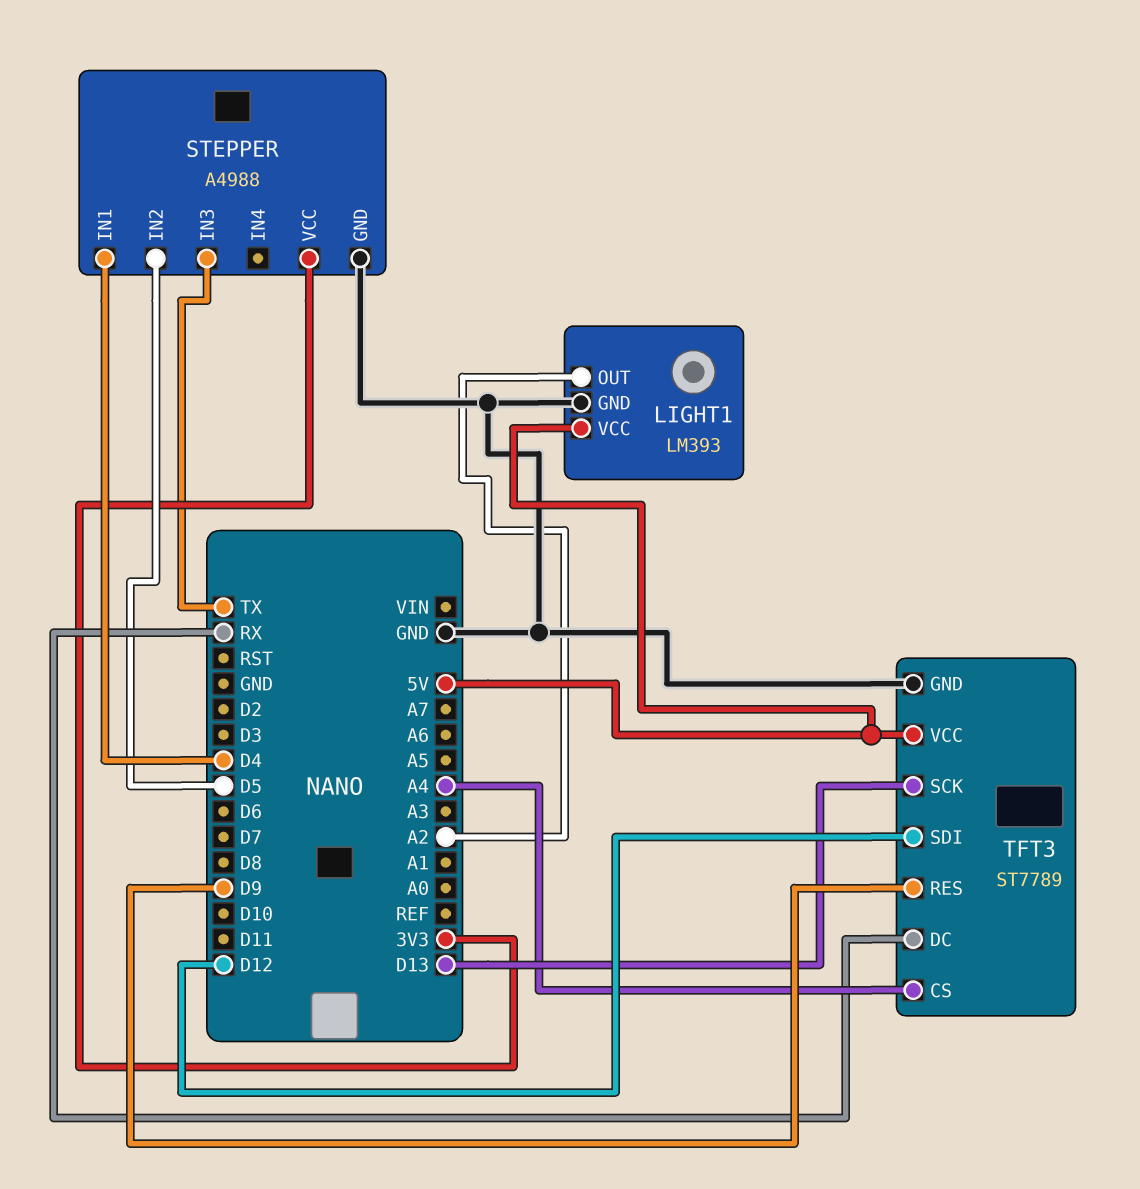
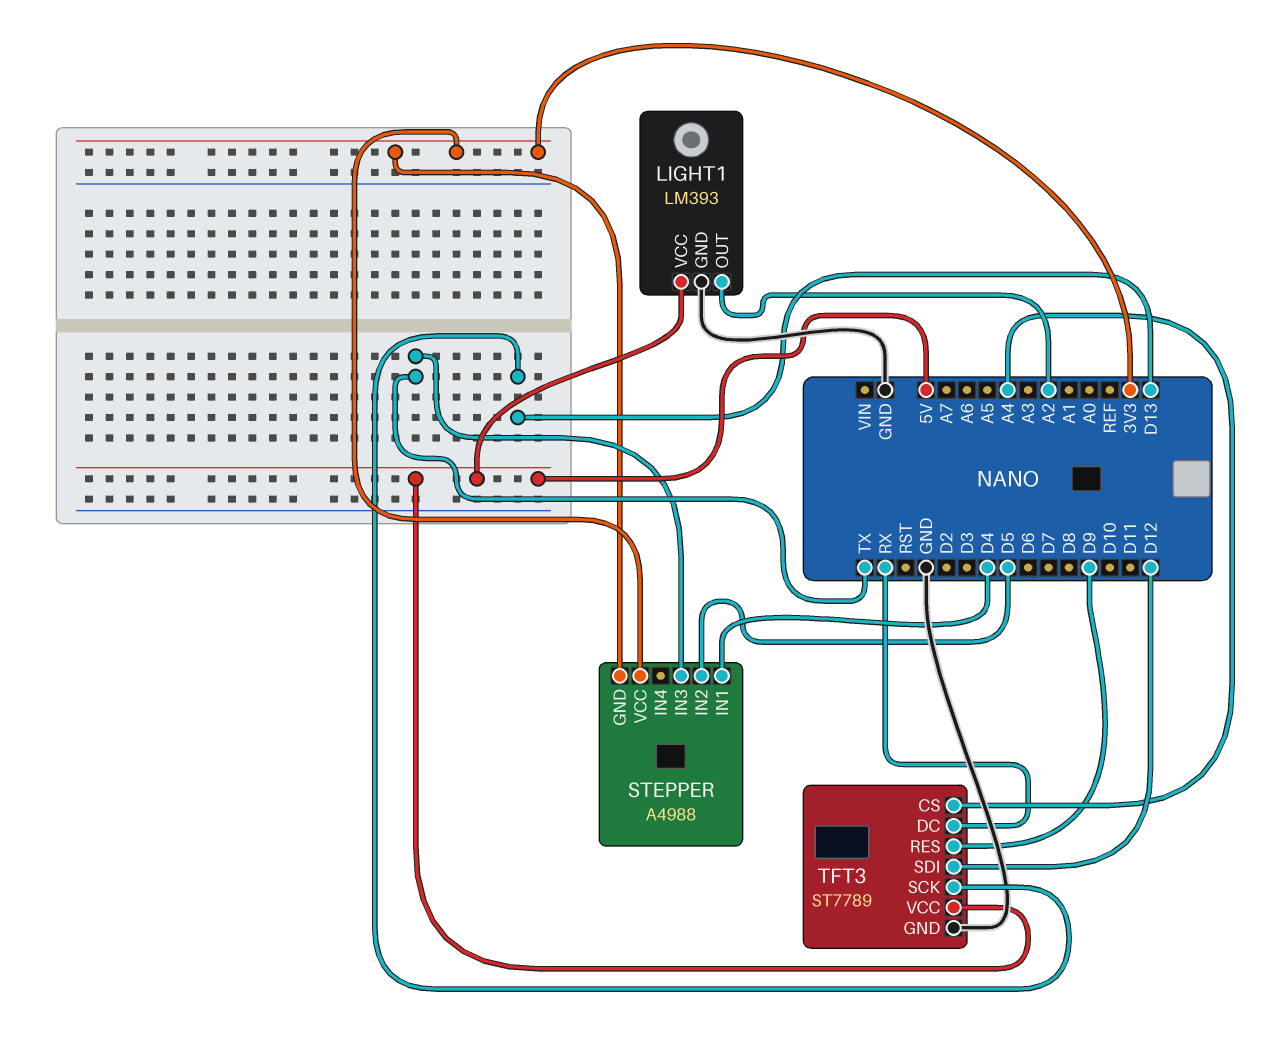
STEPPER pin GND: GND -> 3V3

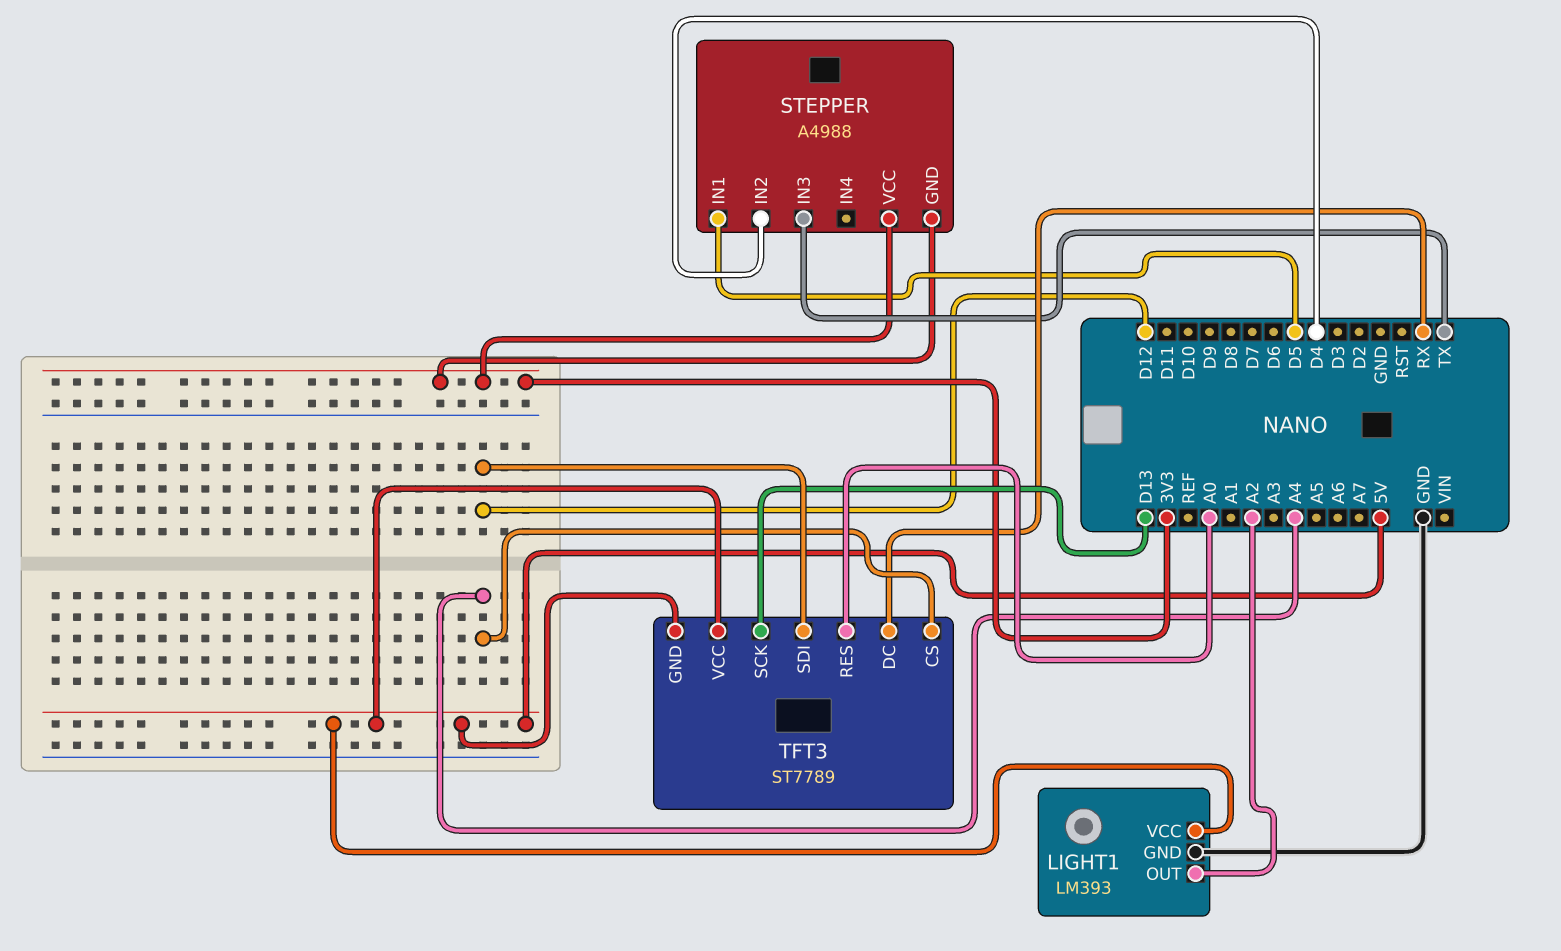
STEPPER pin IN1: D4 -> D5
STEPPER pin IN2: D5 -> D4
TFT3 pin GND: GND -> 5V
TFT3 pin RES: D9 -> A0

